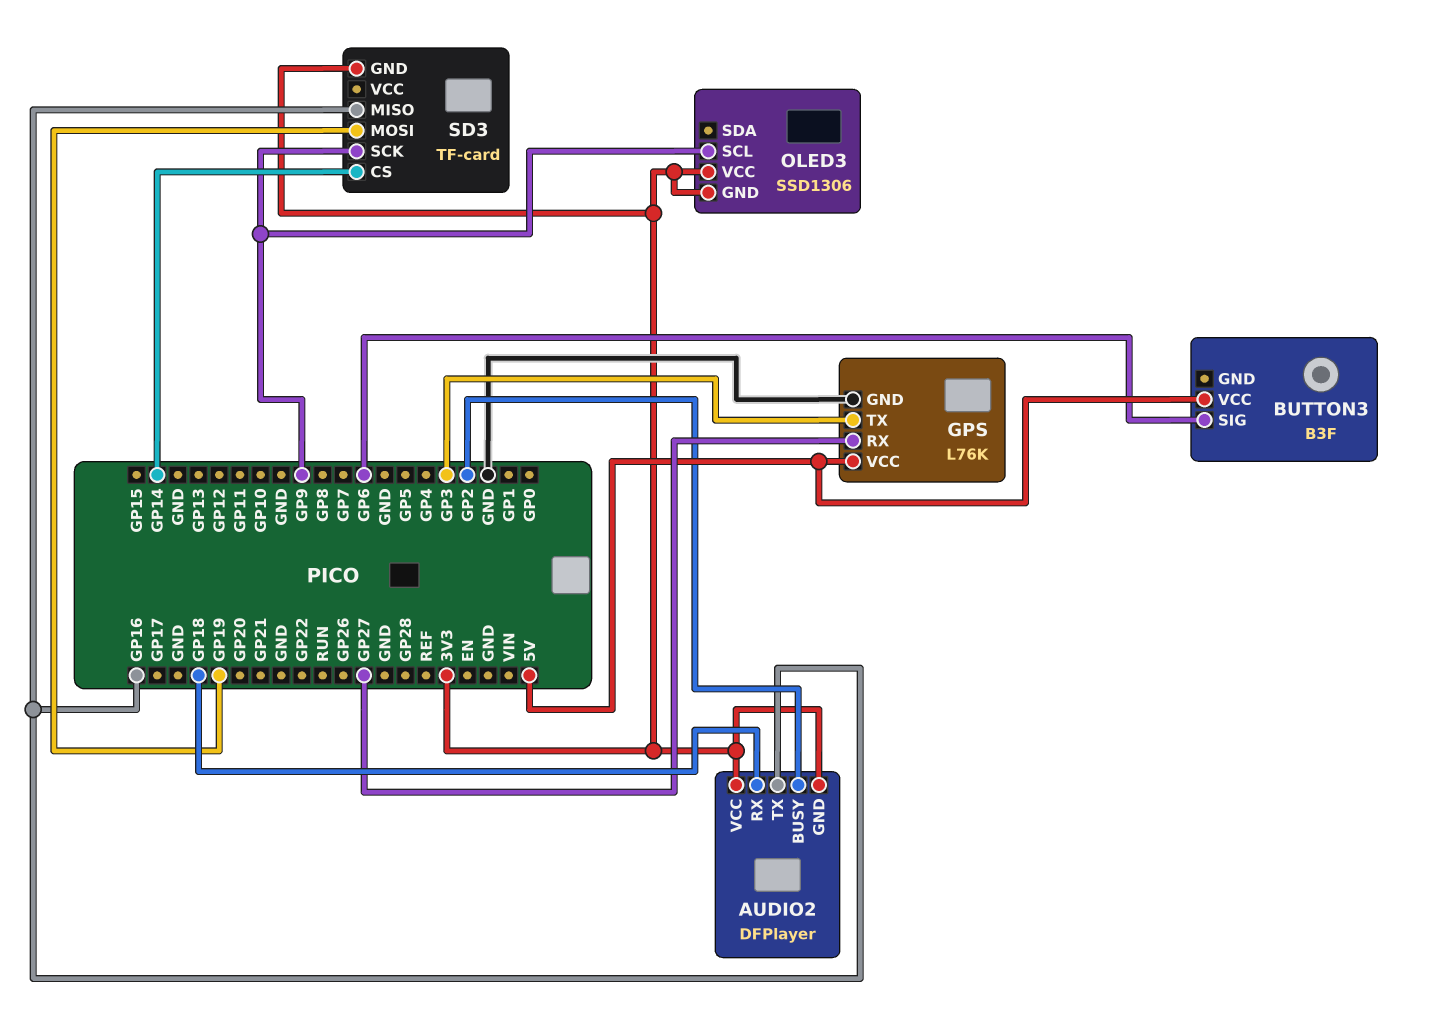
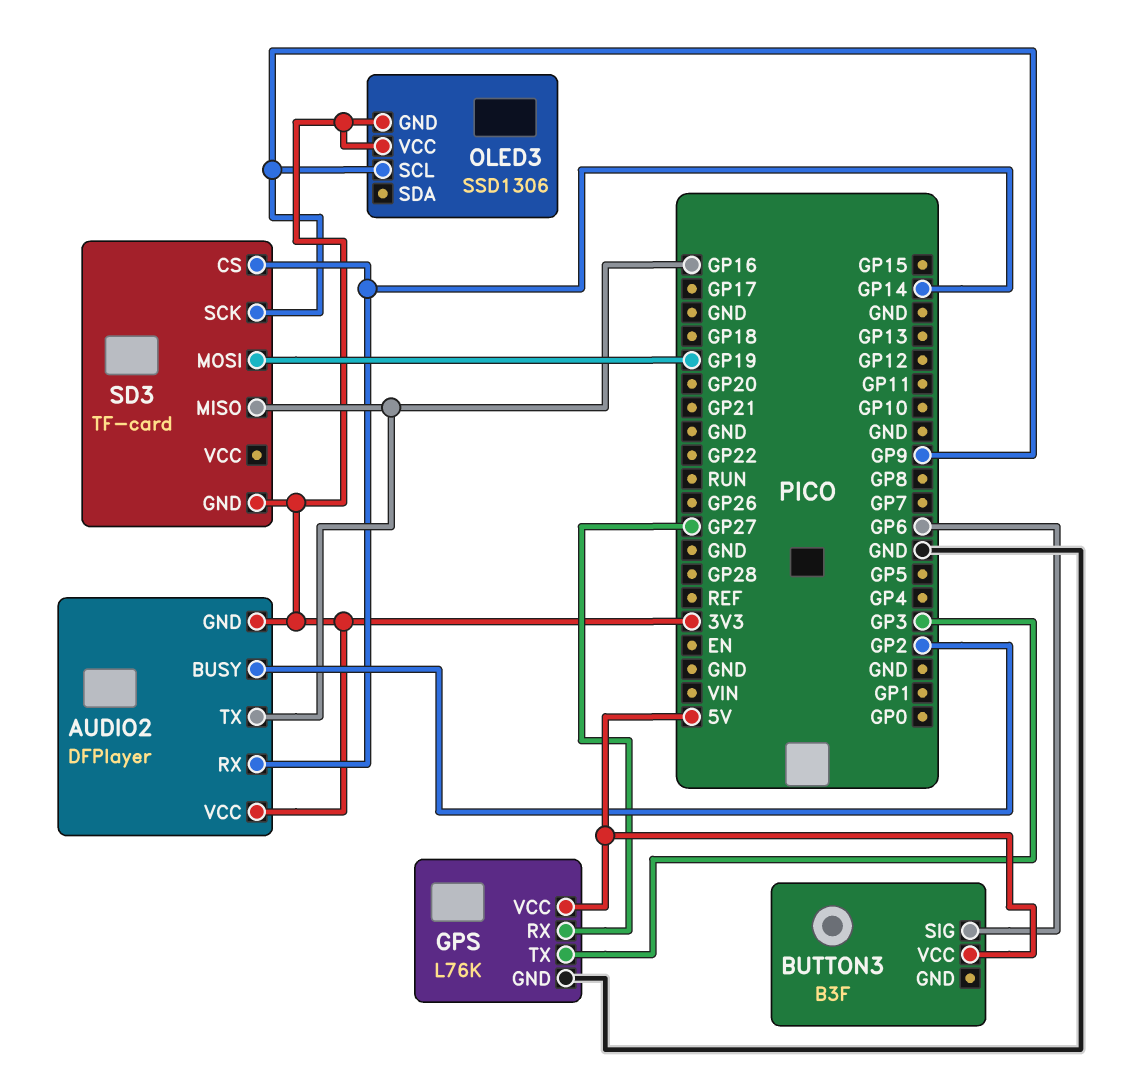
AUDIO2 pin RX: GP18 -> GP14

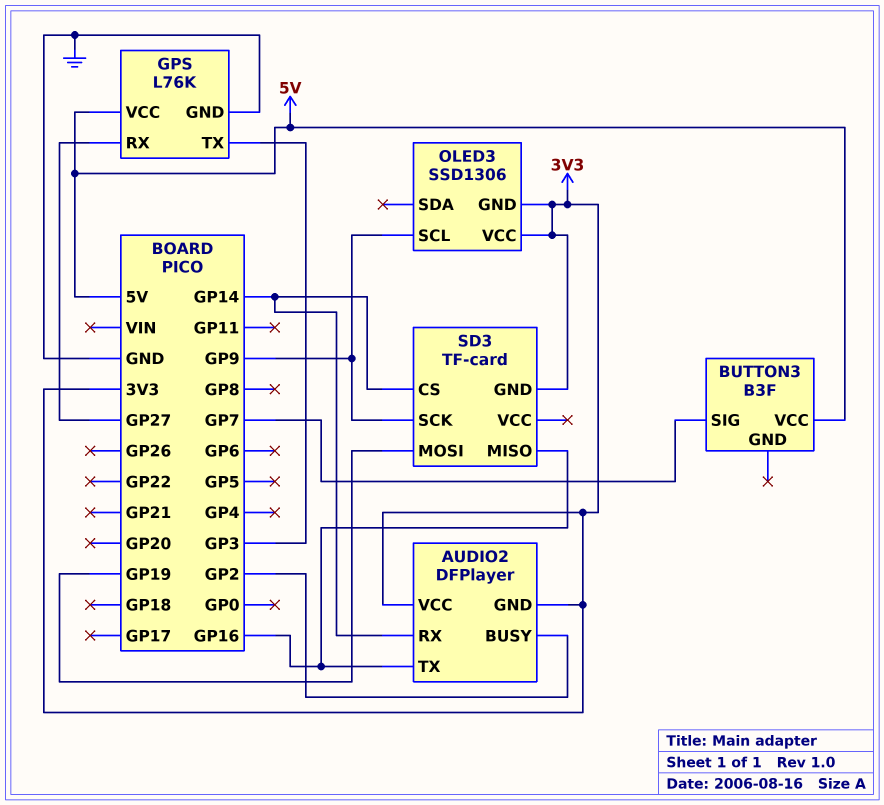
BUTTON3 pin SIG: GP6 -> GP7

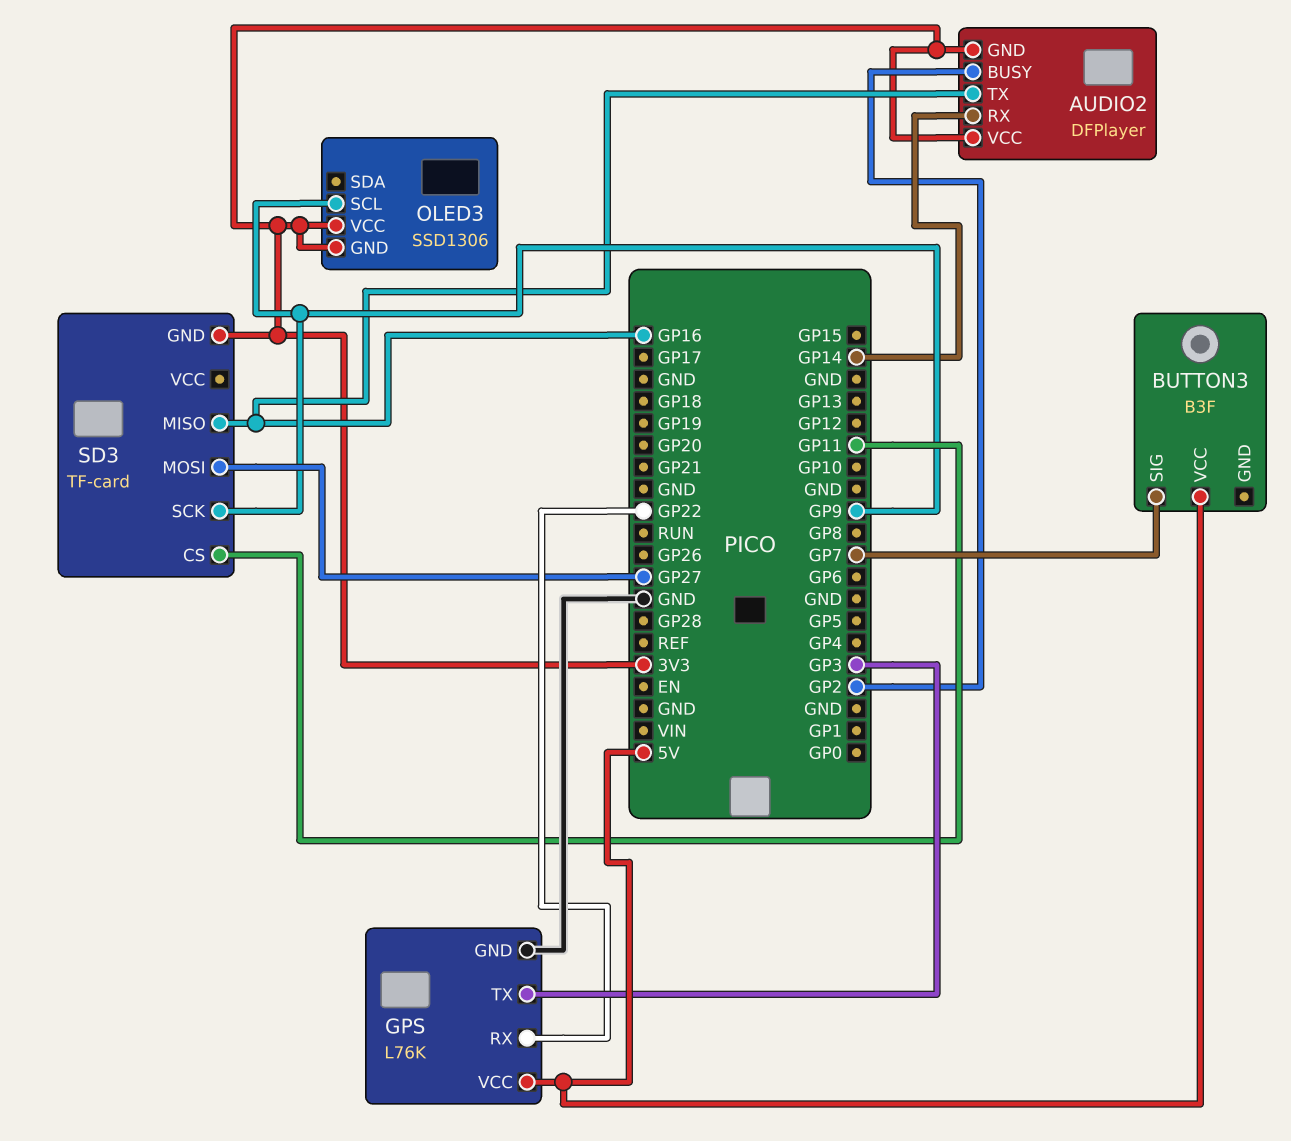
GPS pin RX: GP27 -> GP22
SD3 pin CS: GP14 -> GP11
SD3 pin MOSI: GP19 -> GP27

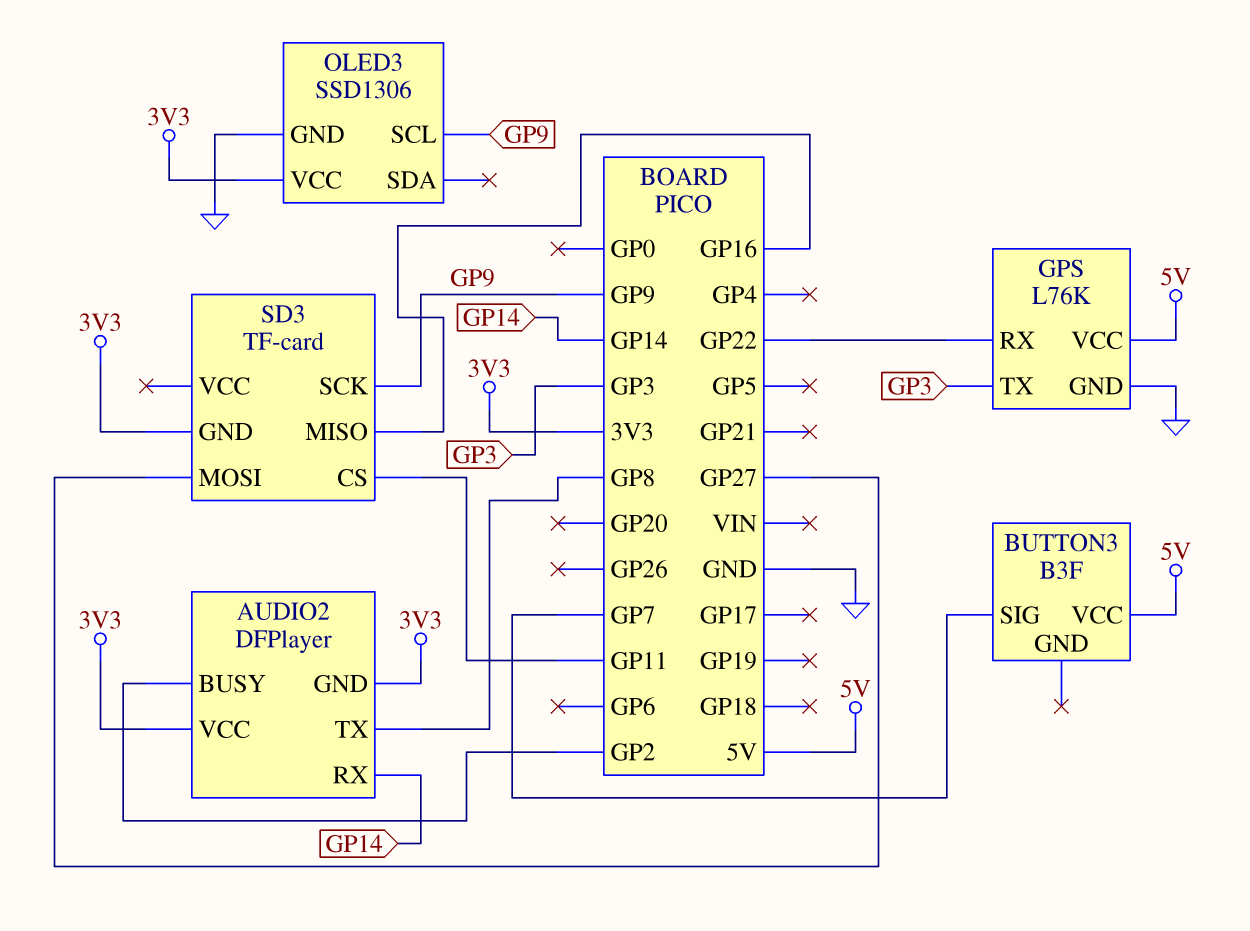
AUDIO2 pin TX: GP16 -> GP8
OLED3 pin GND: 3V3 -> GND

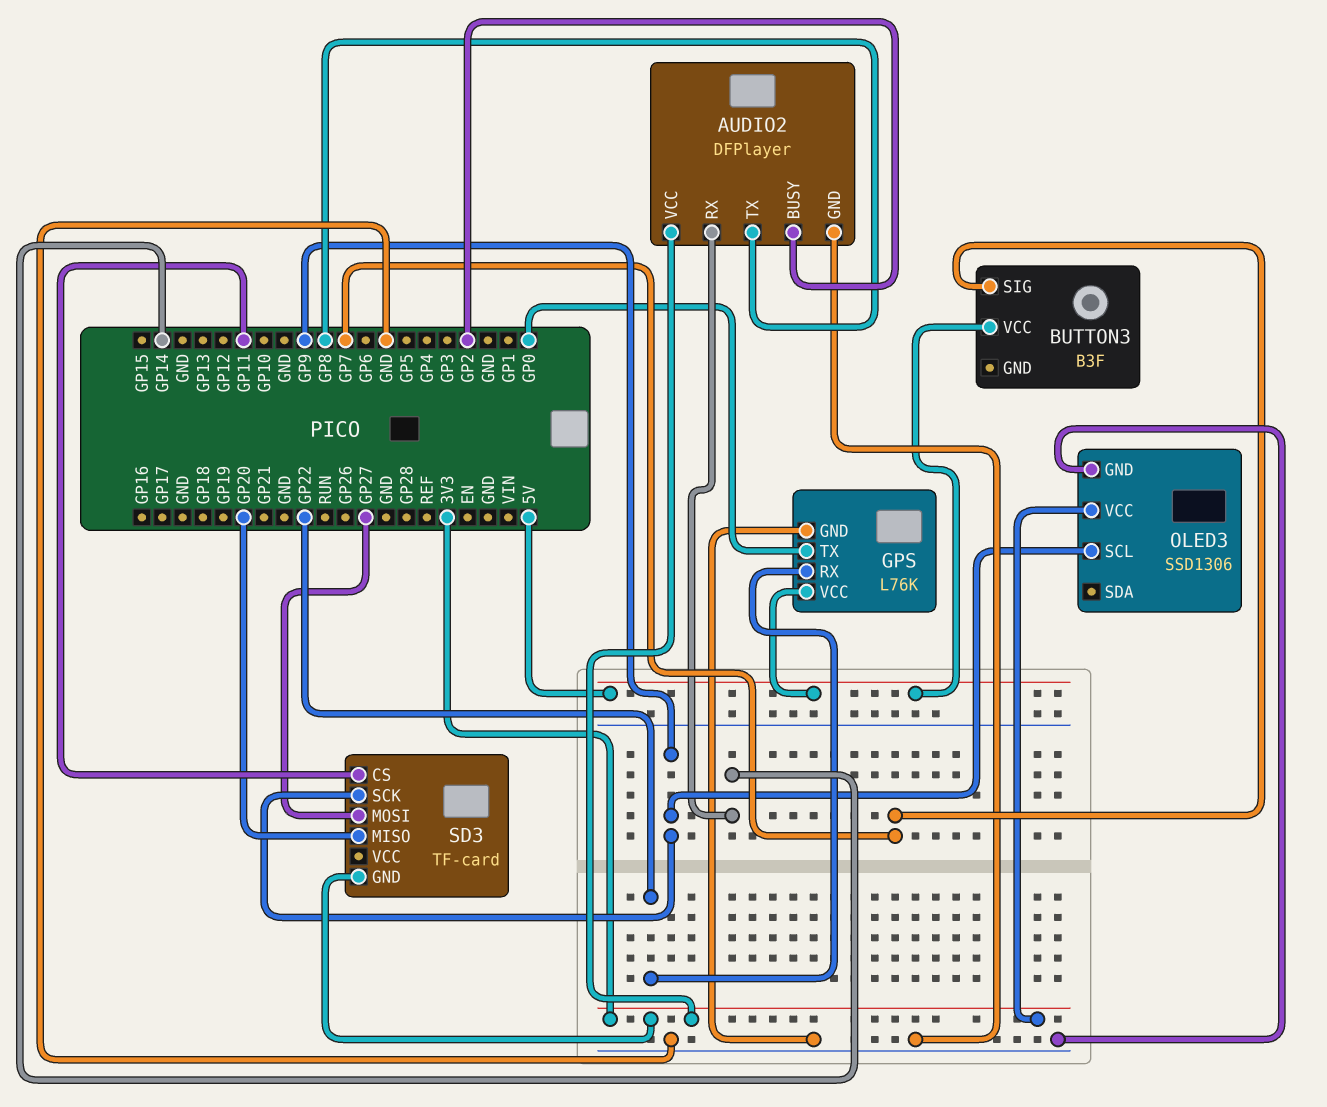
AUDIO2 pin GND: 3V3 -> GND
GPS pin TX: GP3 -> GP0
SD3 pin MISO: GP16 -> GP20

